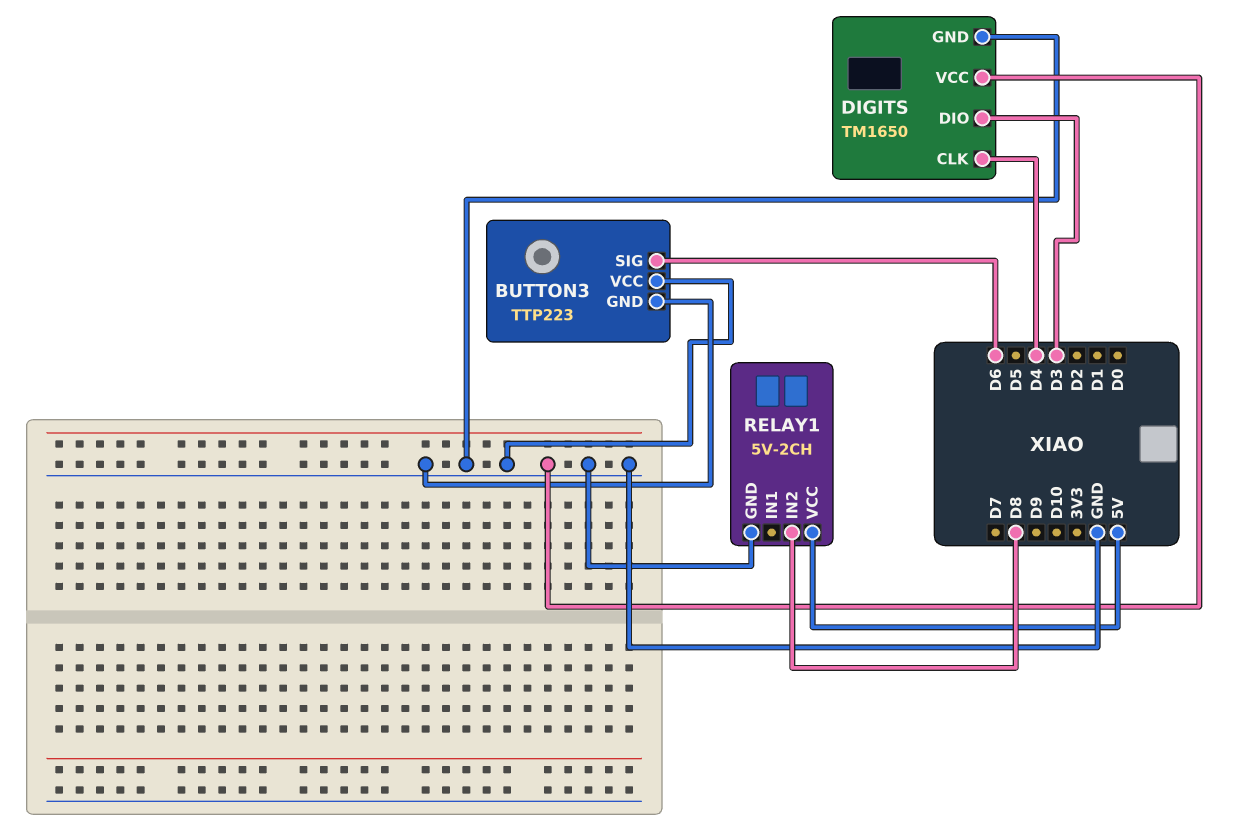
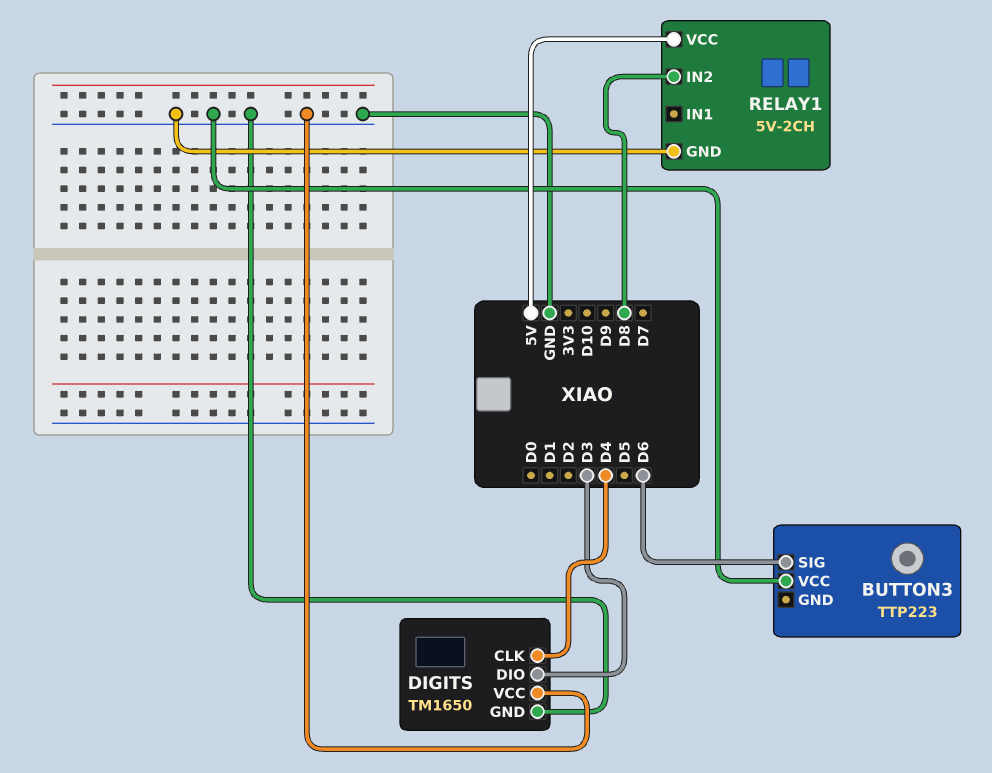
BUTTON3 pin GND: GND -> none

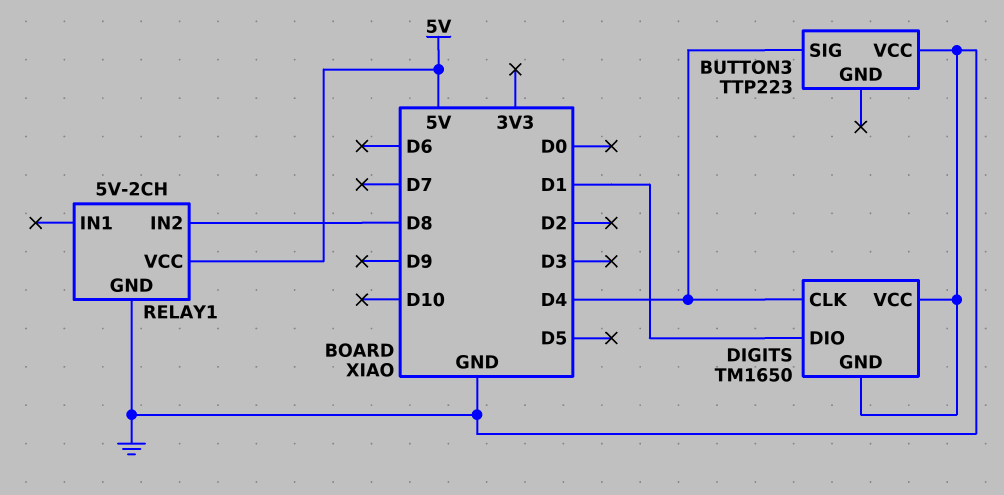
BUTTON3 pin SIG: D6 -> D4
DIGITS pin DIO: D3 -> D1

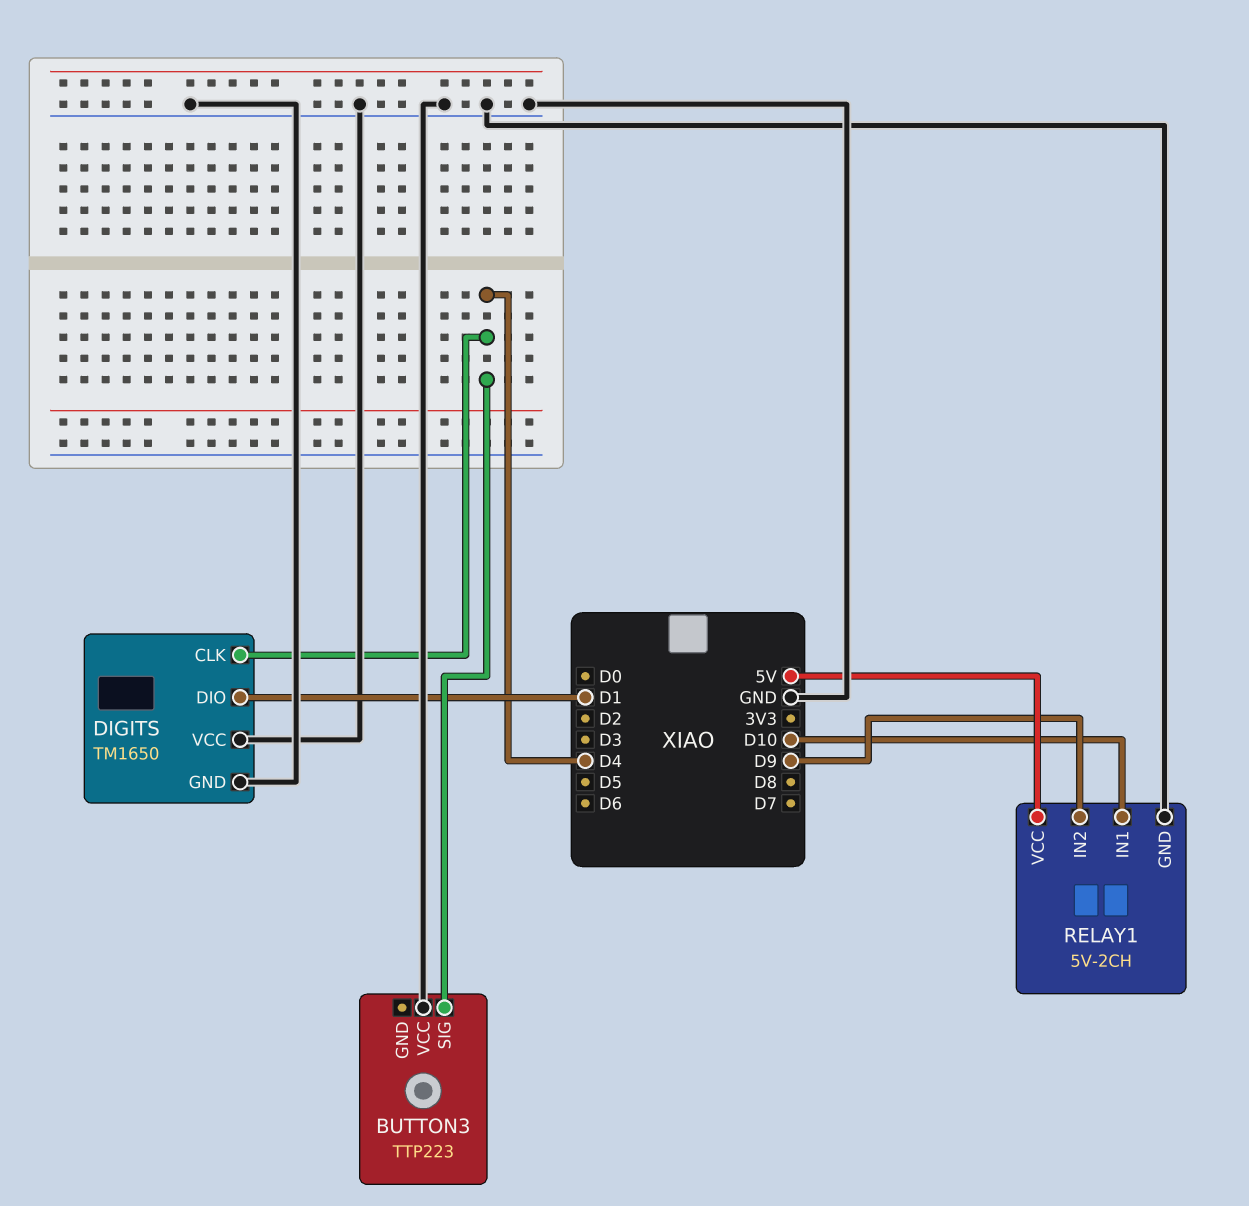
RELAY1 pin IN1: none -> D10
RELAY1 pin IN2: D8 -> D9

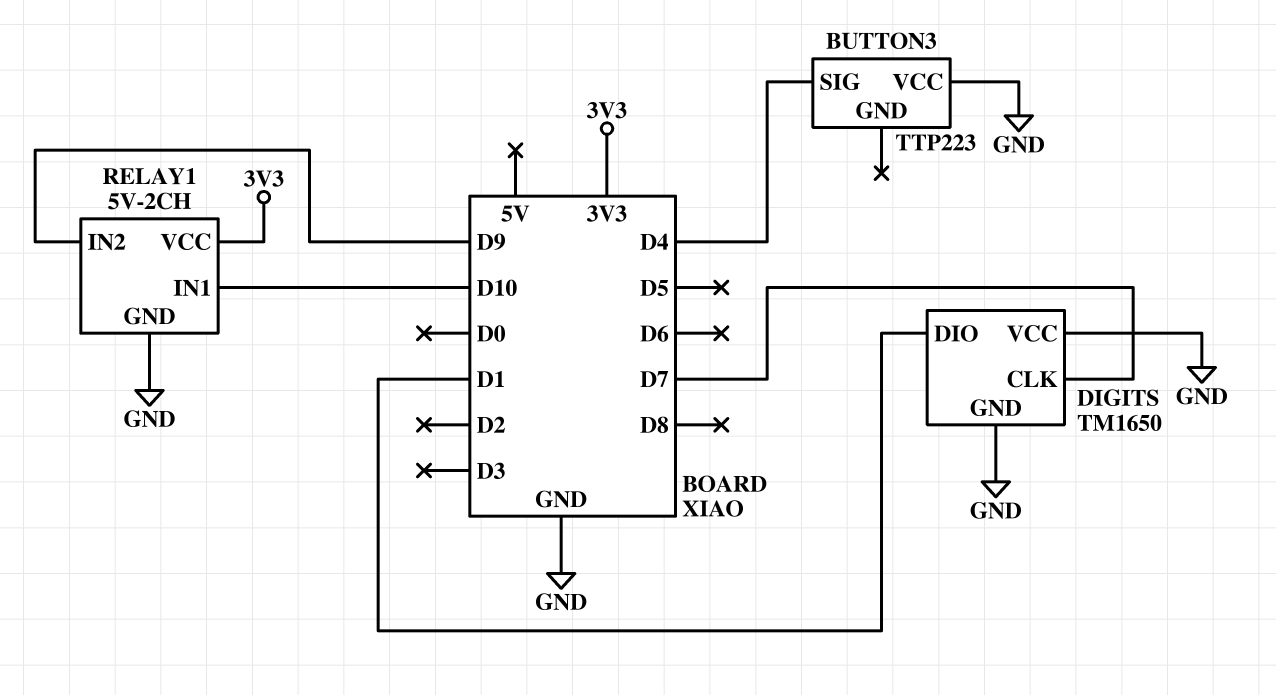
DIGITS pin CLK: D4 -> D7
RELAY1 pin VCC: 5V -> 3V3

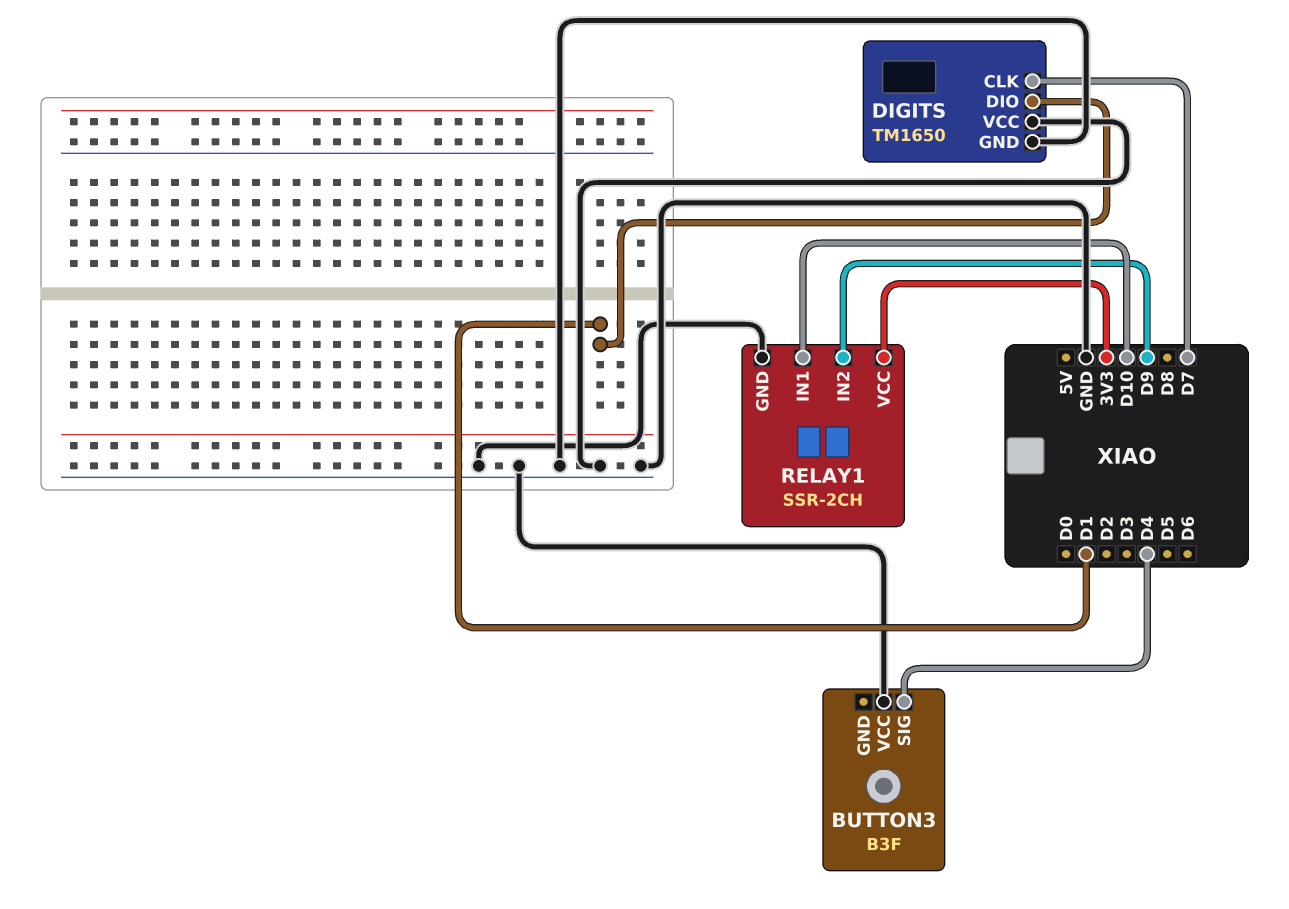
BUTTON3: TTP223 -> B3F
RELAY1: 5V-2CH -> SSR-2CH

